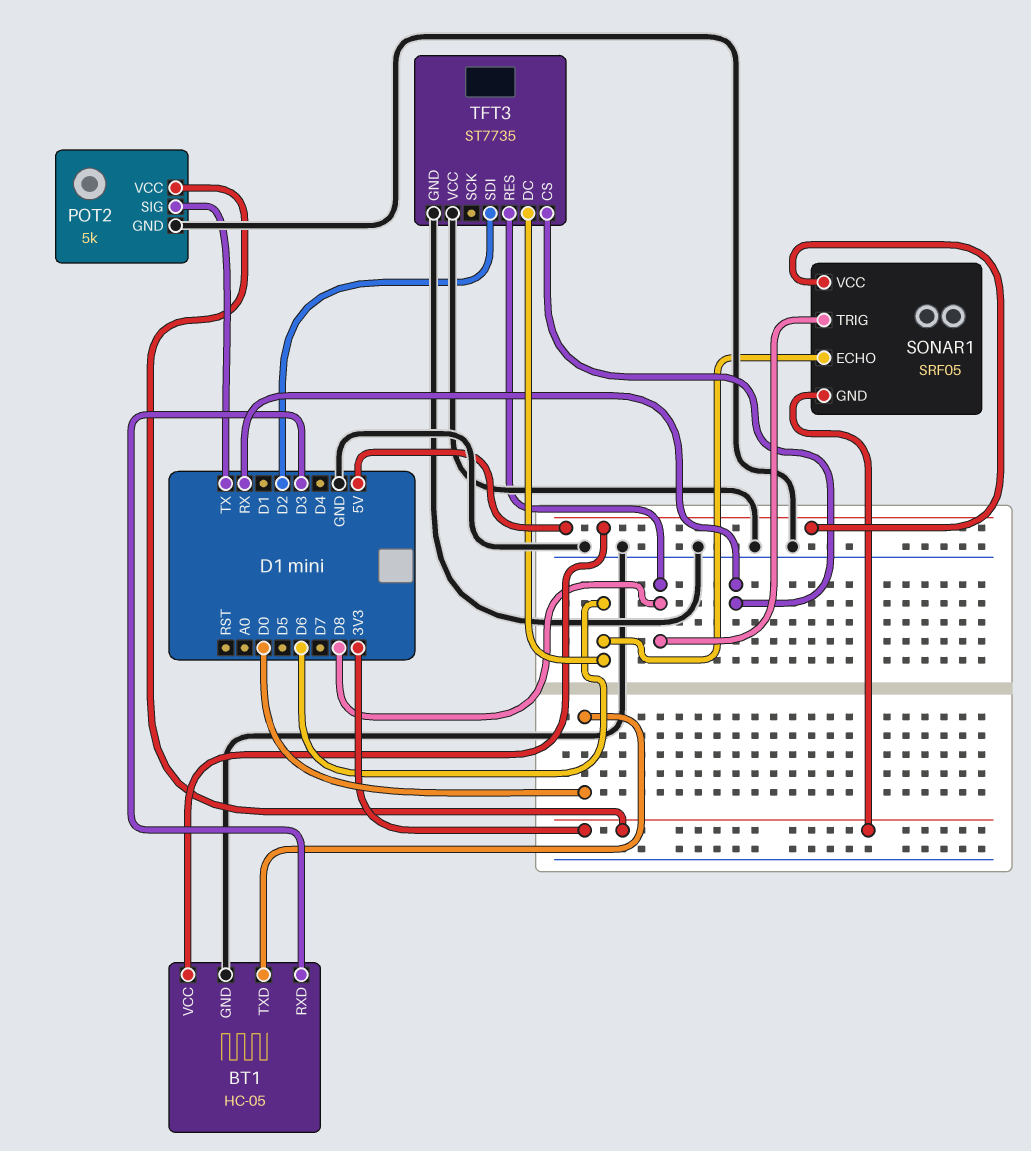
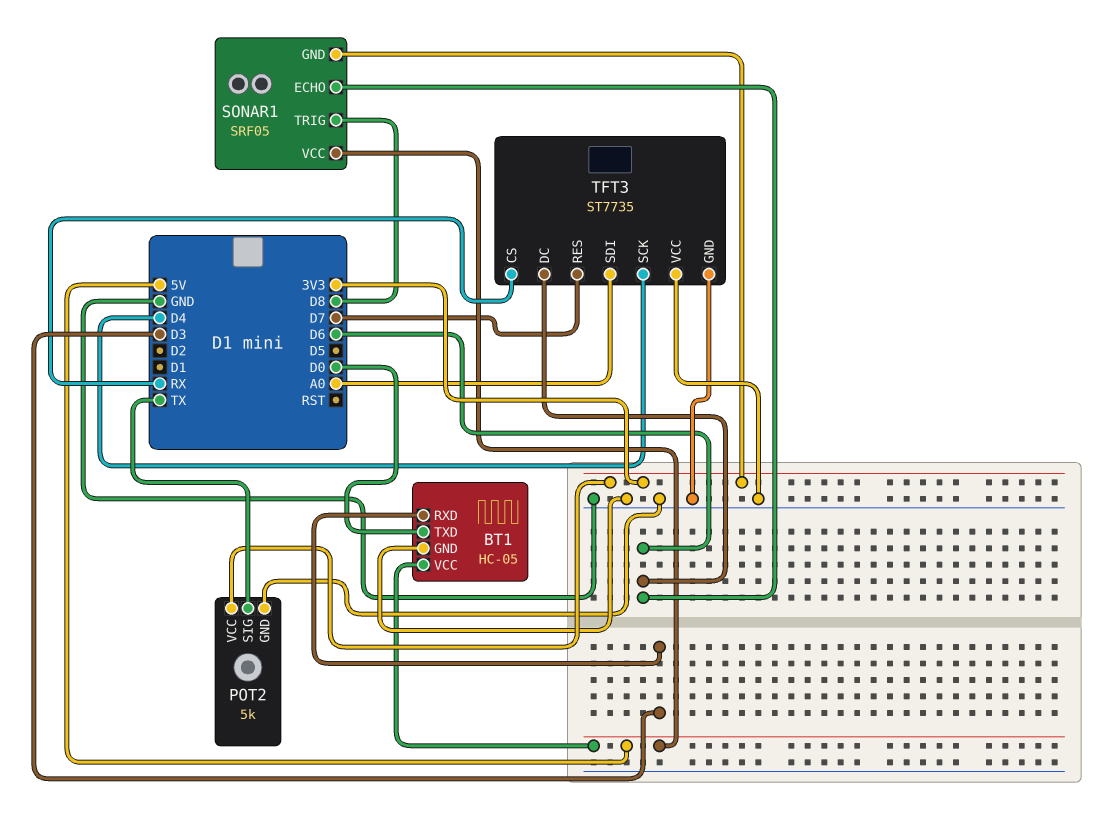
TFT3 pin RES: D8 -> D7
TFT3 pin SCK: none -> D4
TFT3 pin SDI: D2 -> A0

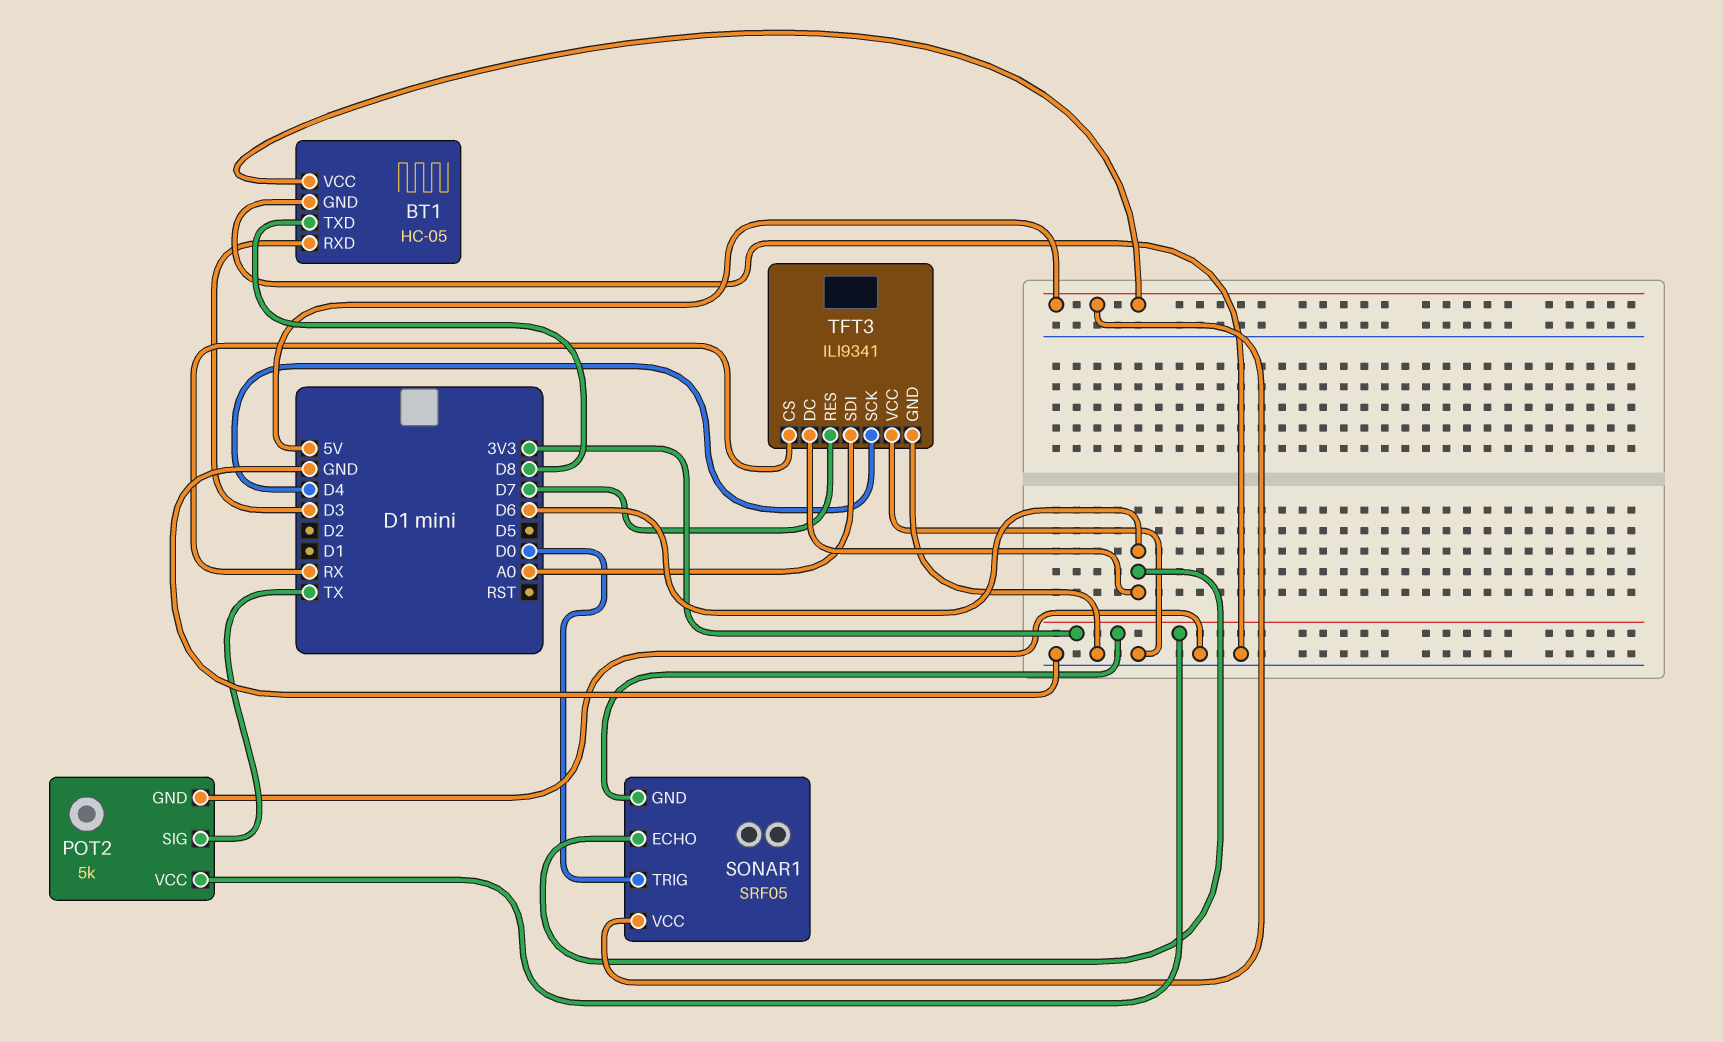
BT1 pin TXD: D0 -> D8
SONAR1 pin TRIG: D8 -> D0
TFT3: ST7735 -> ILI9341

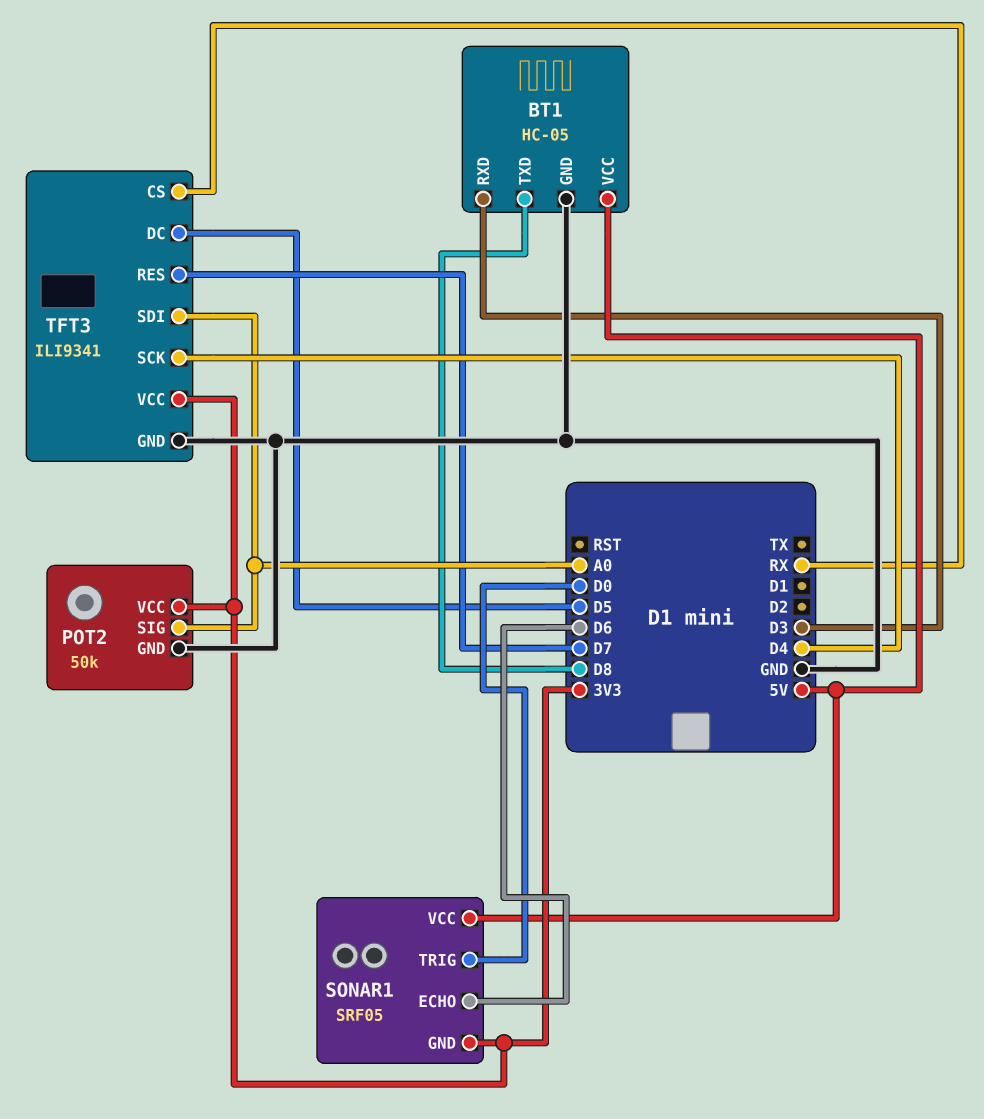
POT2: 5k -> 50k
POT2 pin SIG: TX -> A0
TFT3 pin DC: D6 -> D5
TFT3 pin VCC: GND -> 3V3

